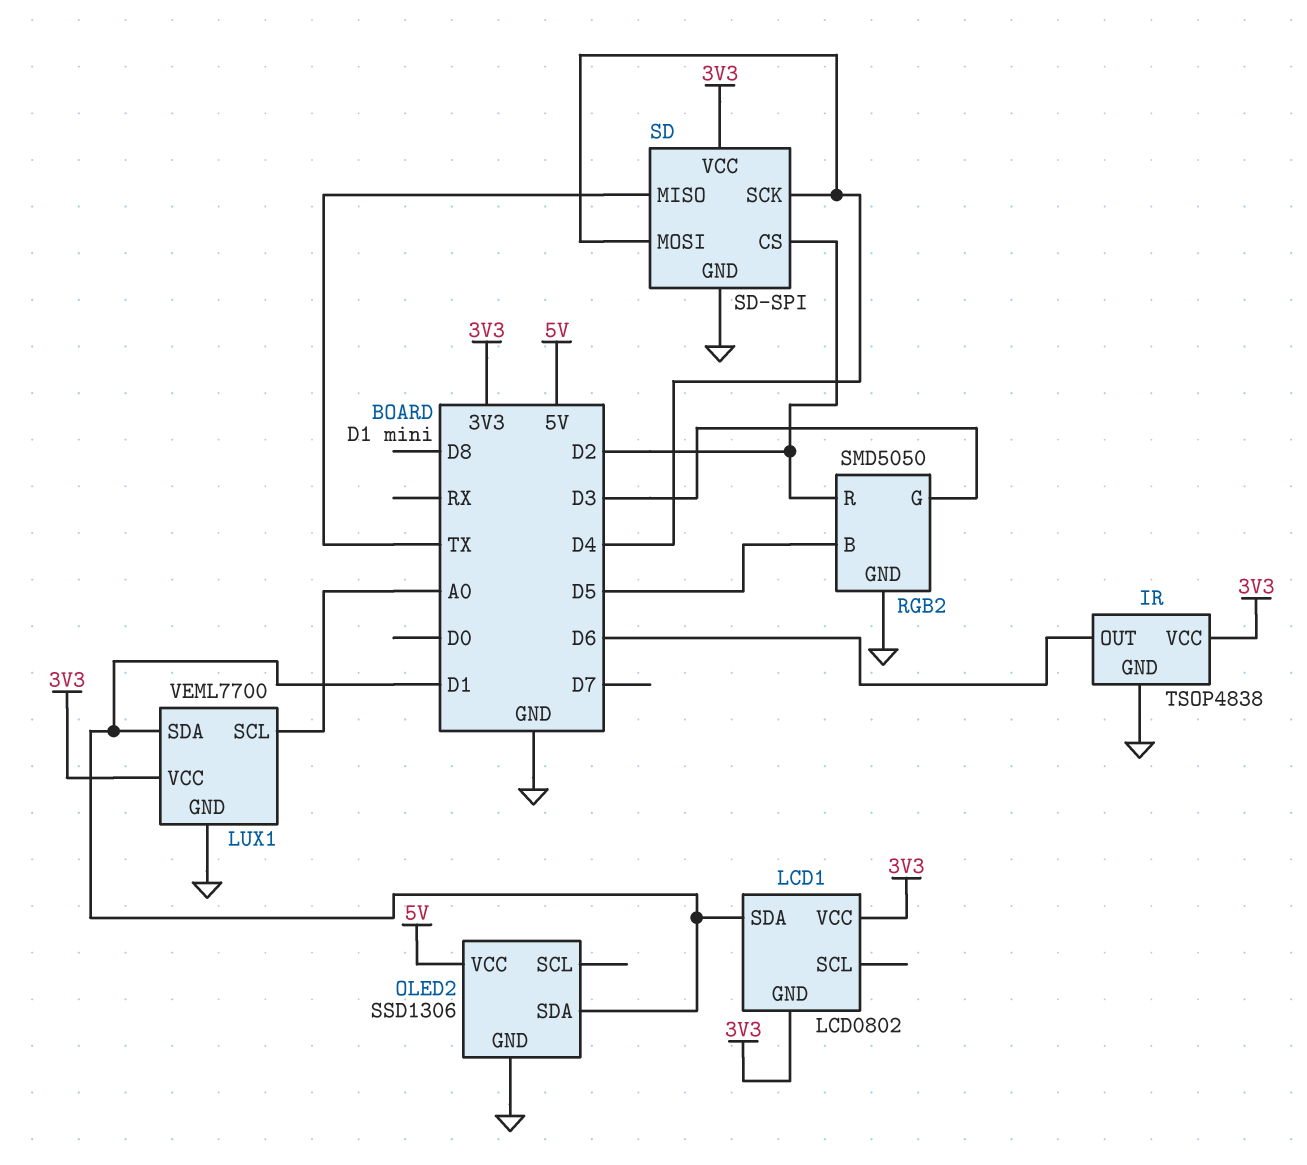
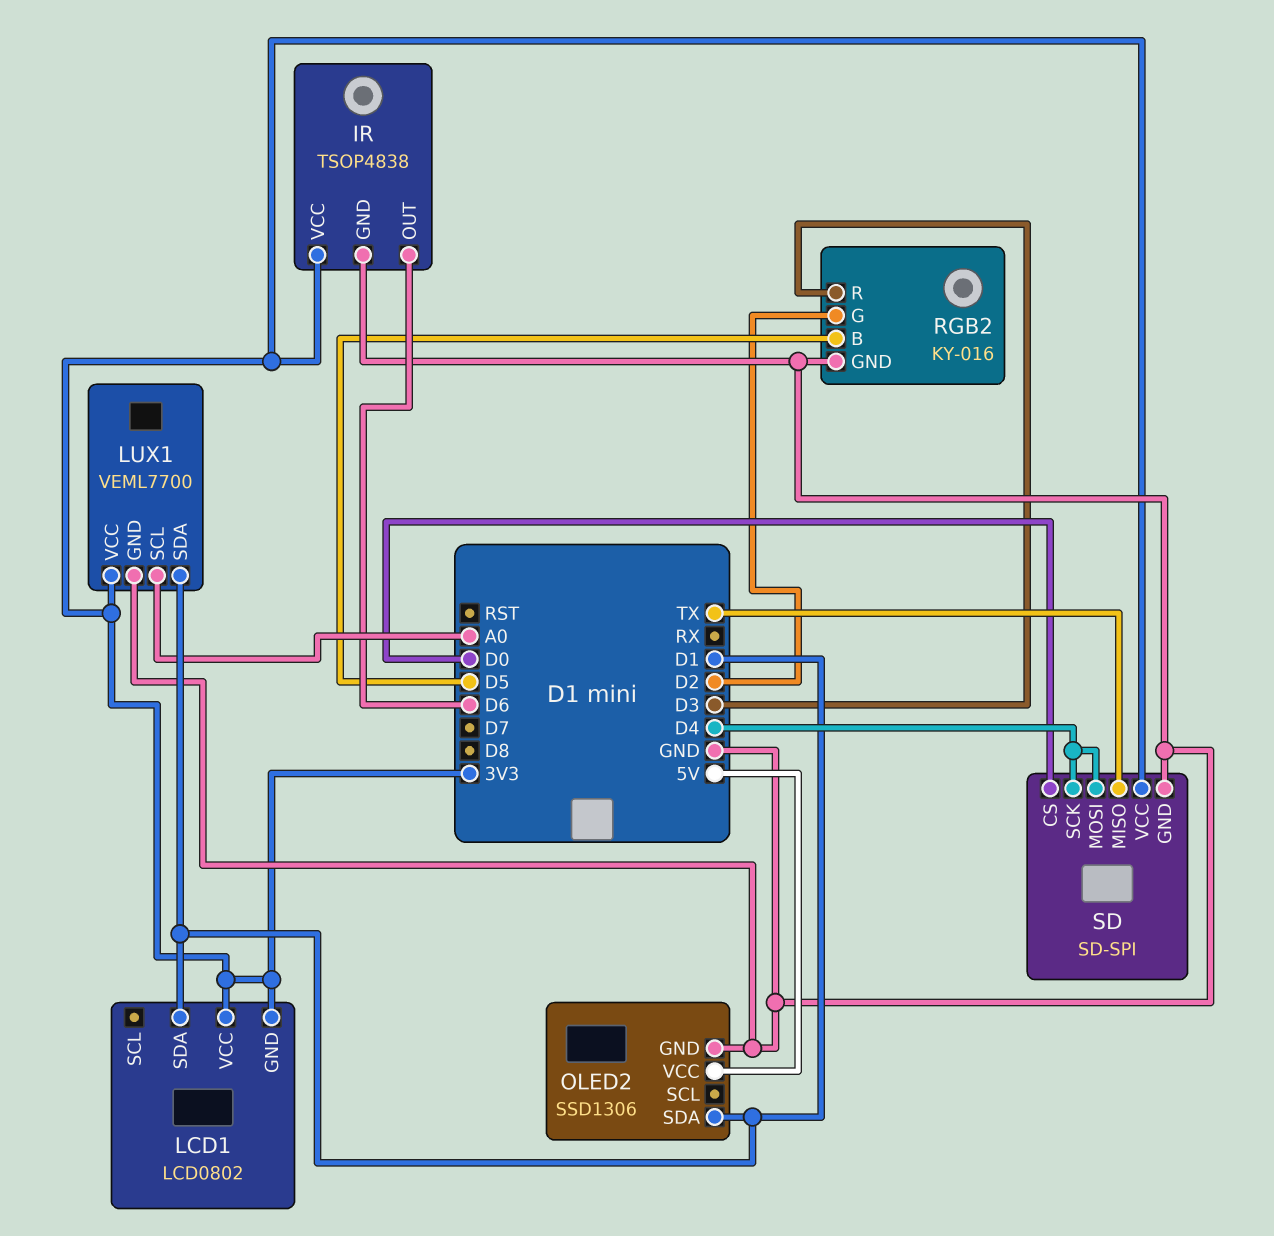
RGB2: SMD5050 -> KY-016
RGB2 pin G: D3 -> D2
RGB2 pin R: D2 -> D3
SD pin CS: D2 -> D0

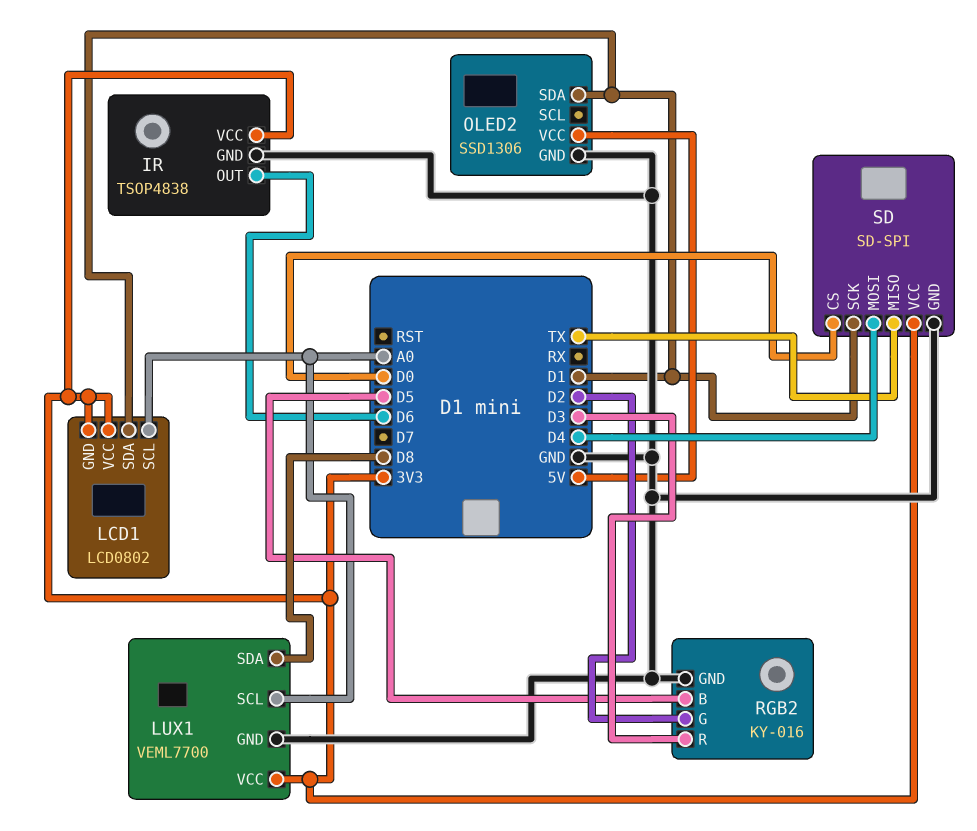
LCD1 pin SCL: none -> A0
LUX1 pin SDA: D1 -> D8
SD pin SCK: D4 -> D1

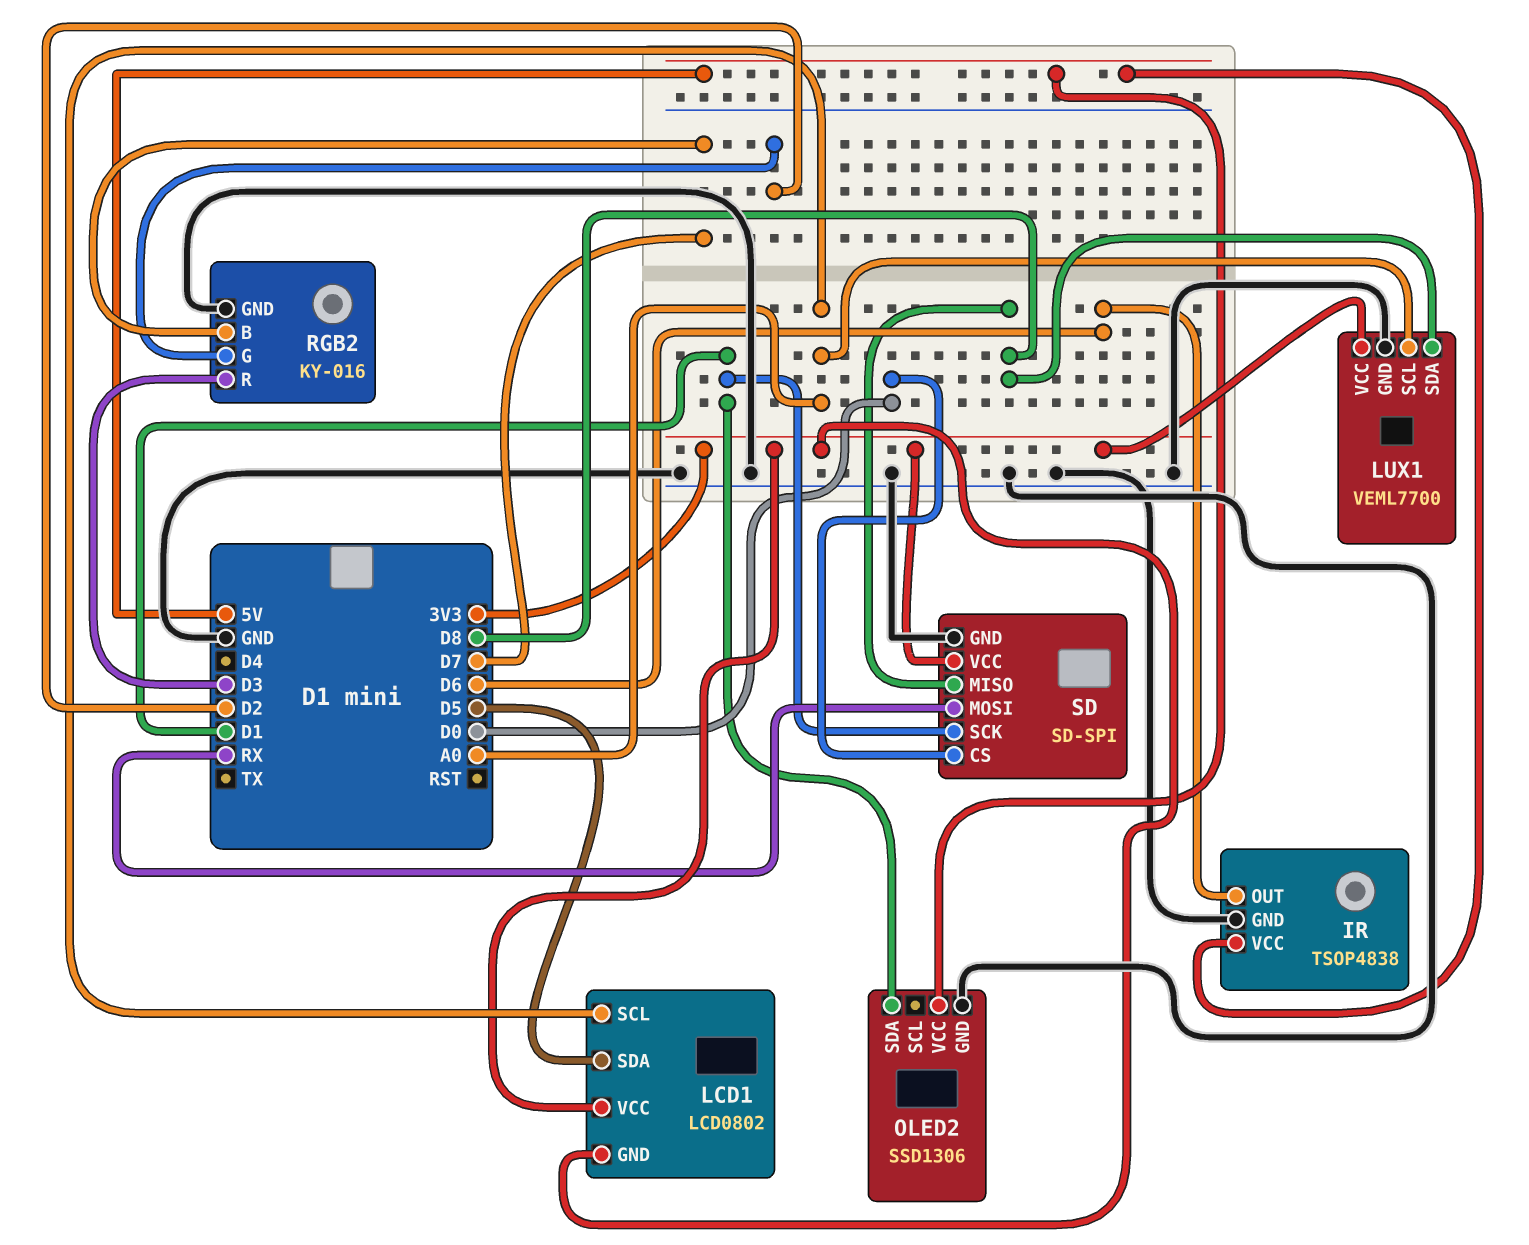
IR pin VCC: 3V3 -> 5V
LCD1 pin SDA: D1 -> D5
RGB2 pin B: D5 -> D7
SD pin MISO: TX -> D8
SD pin MOSI: D4 -> RX

